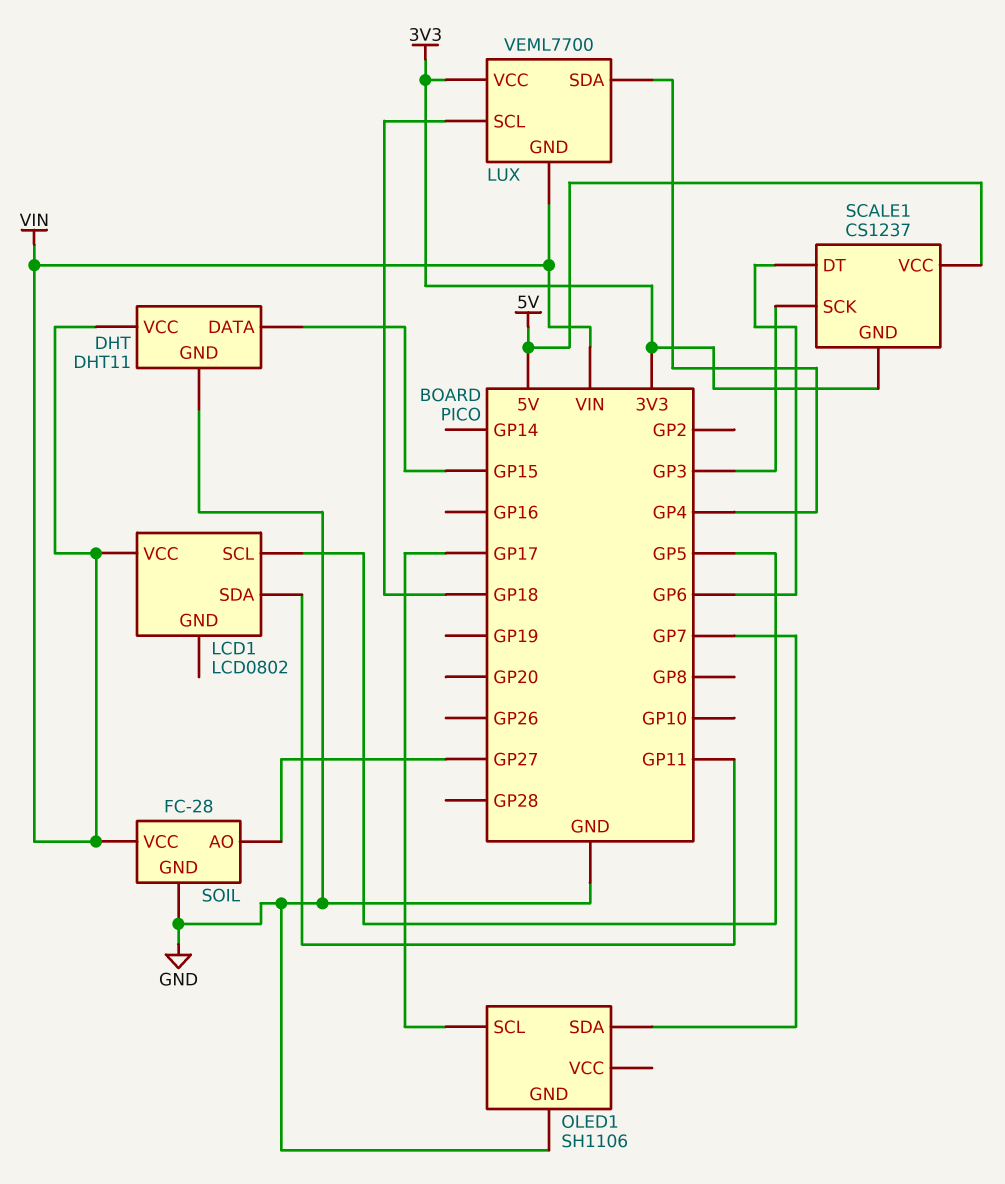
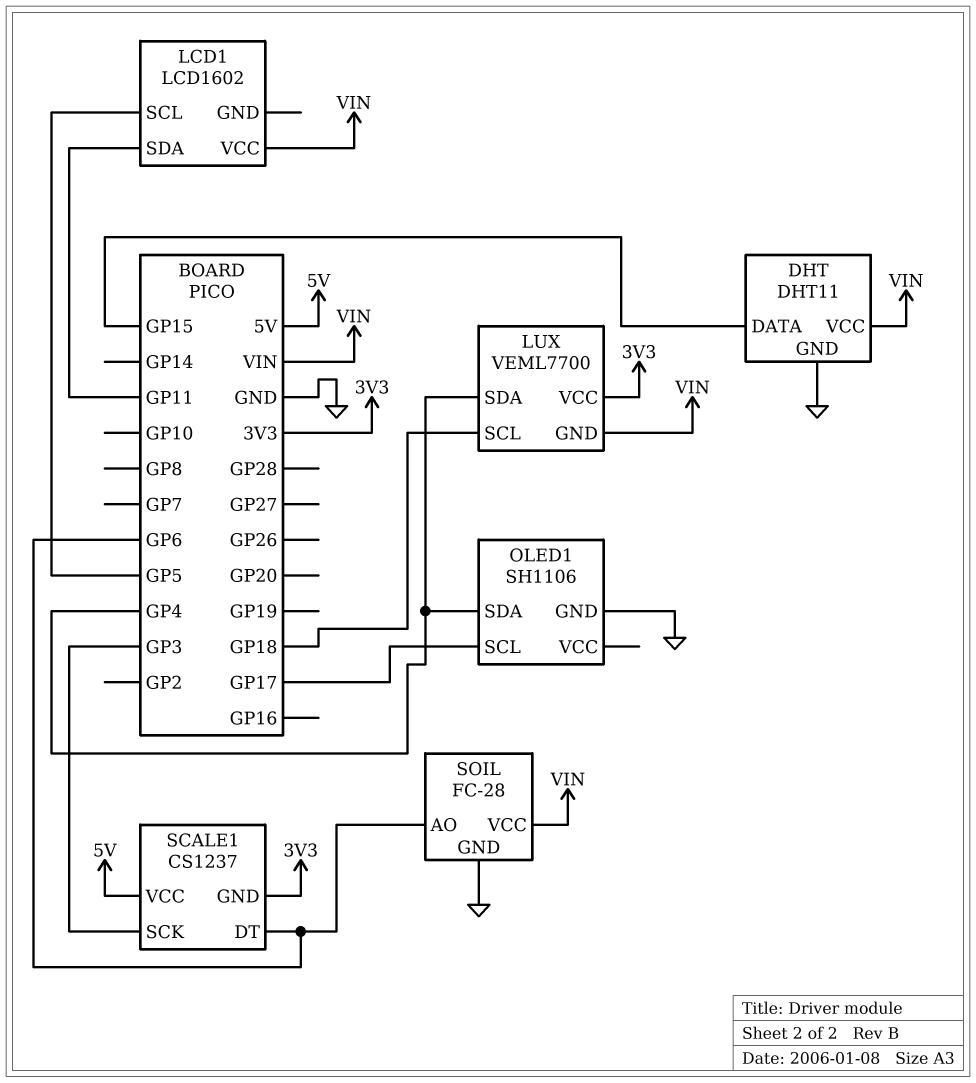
LCD1: LCD0802 -> LCD1602
OLED1 pin SDA: GP7 -> GP4
SOIL pin AO: GP27 -> GP6

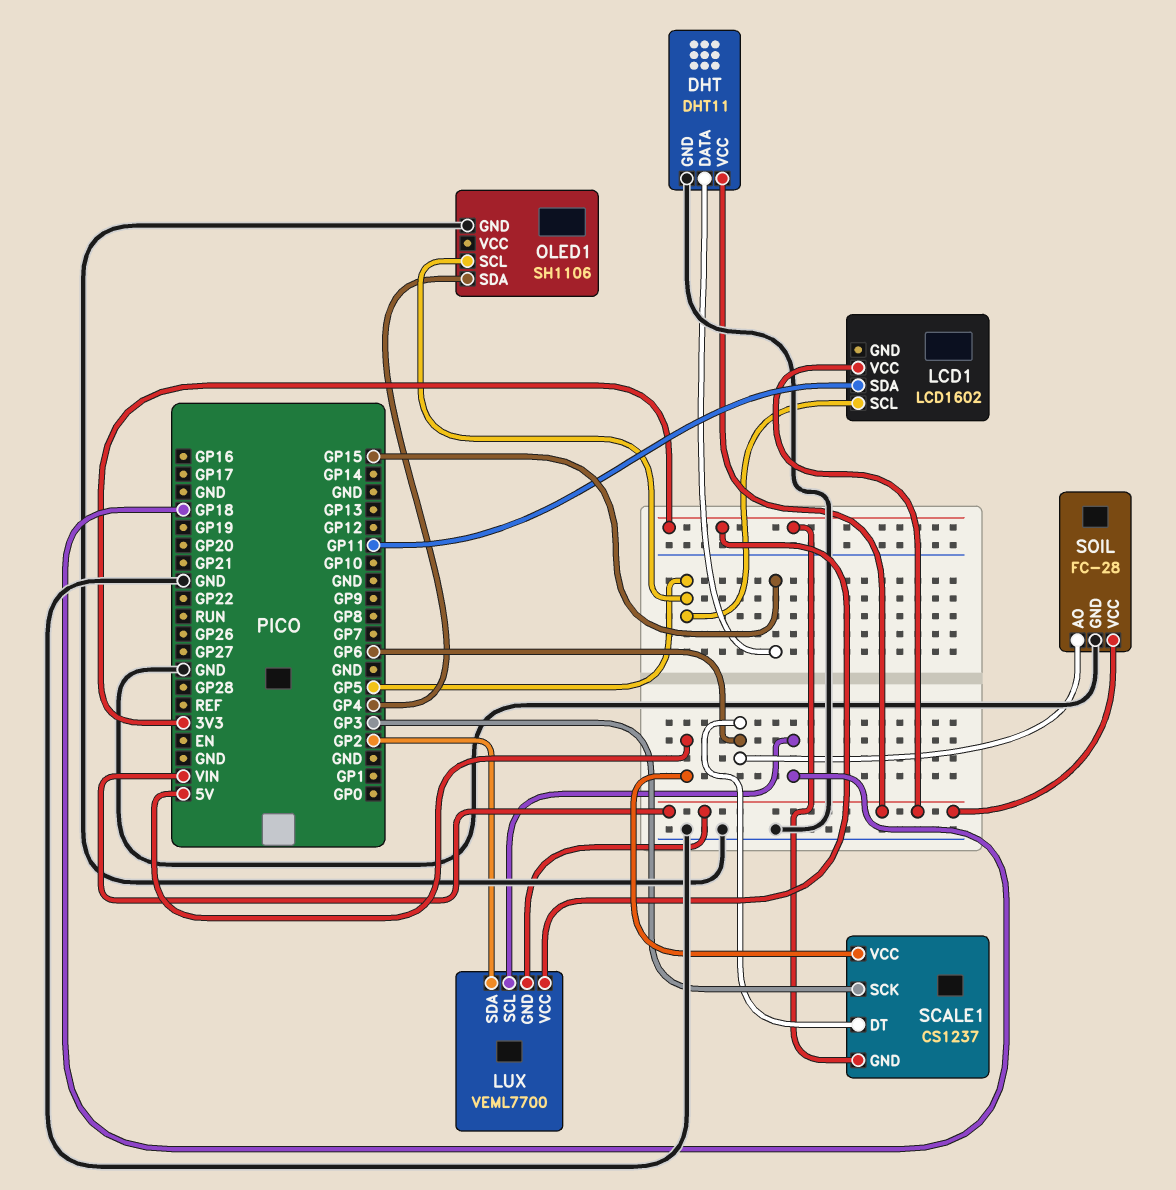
LUX pin SDA: GP4 -> GP2
OLED1 pin SCL: GP17 -> GP5

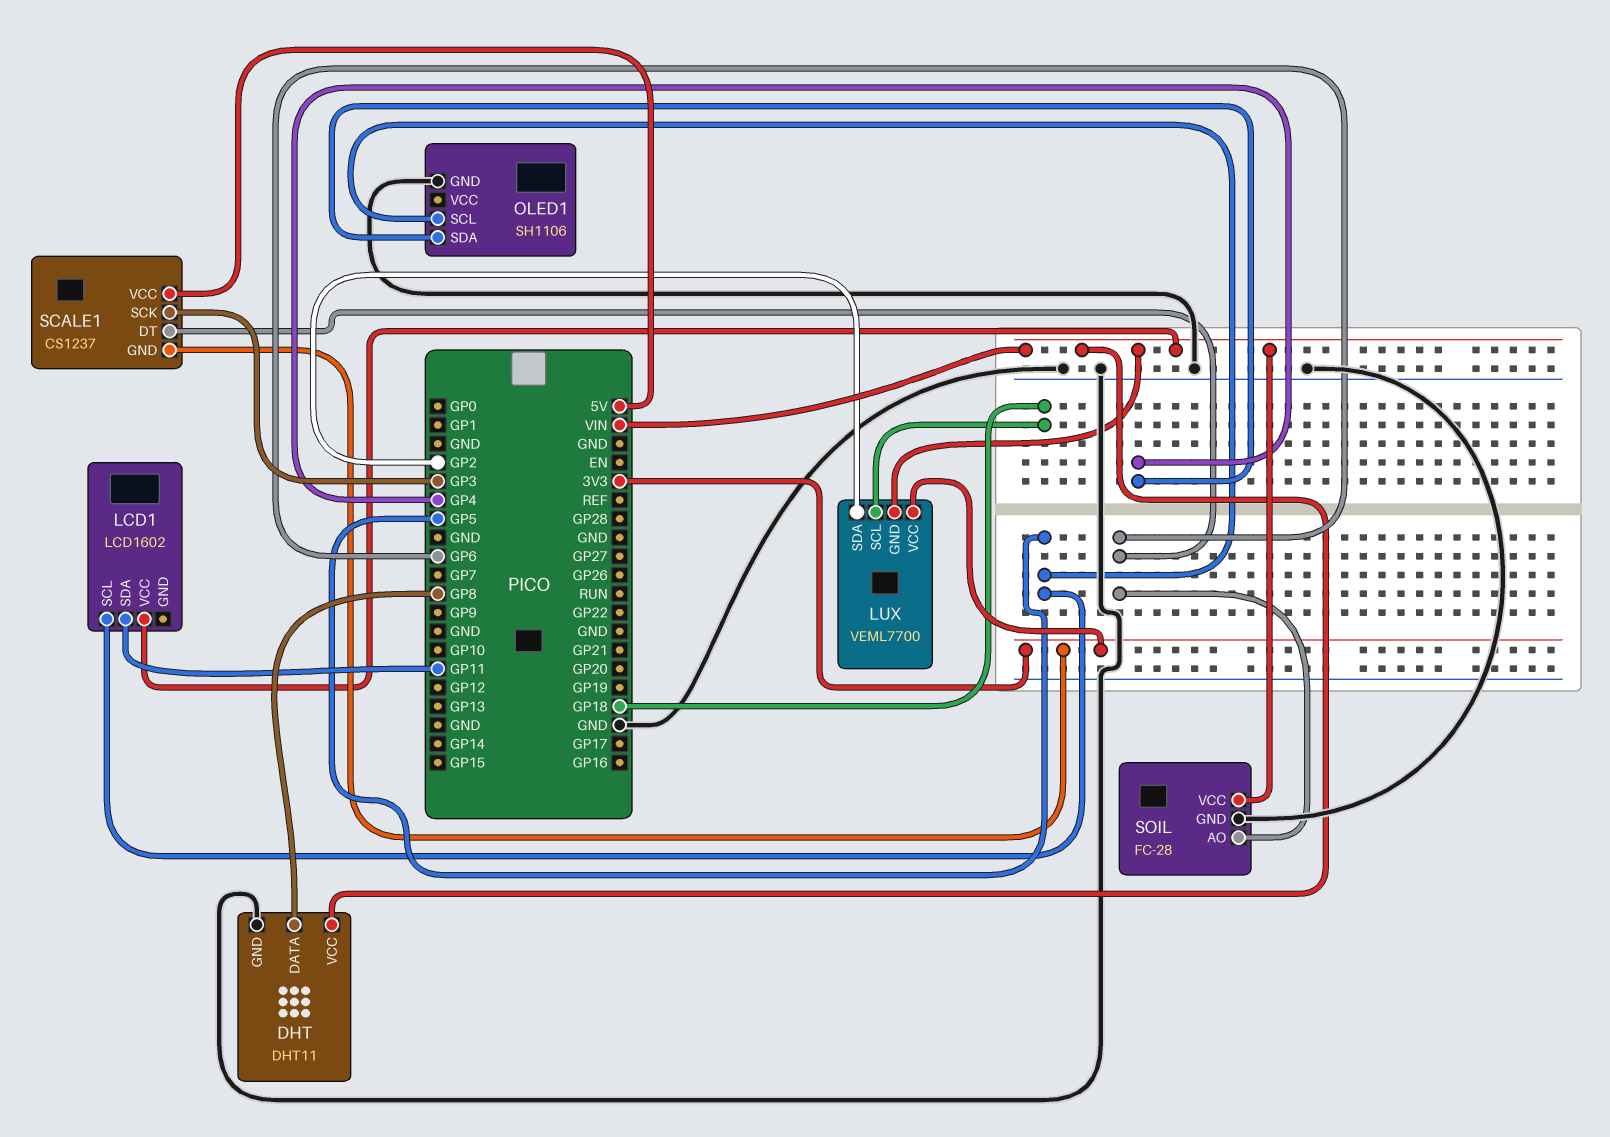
DHT pin DATA: GP15 -> GP8

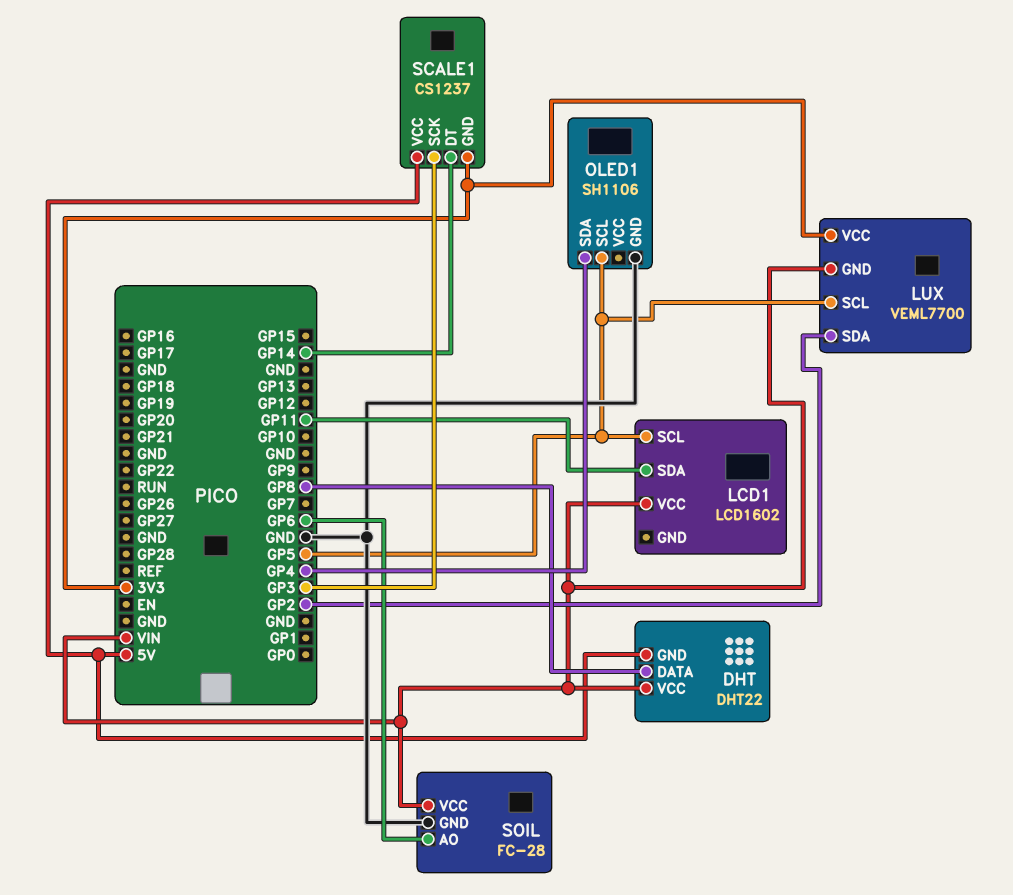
DHT: DHT11 -> DHT22
DHT pin GND: GND -> 5V
LUX pin SCL: GP18 -> GP5
SCALE1 pin DT: GP6 -> GP14

